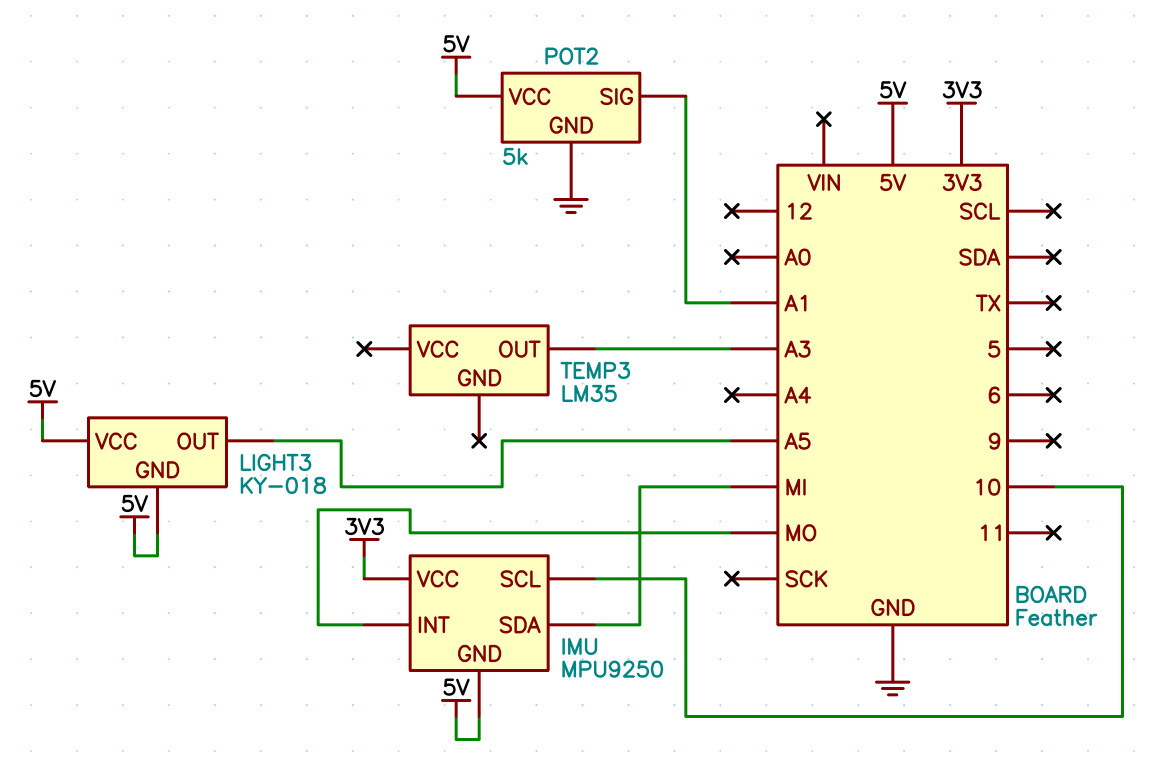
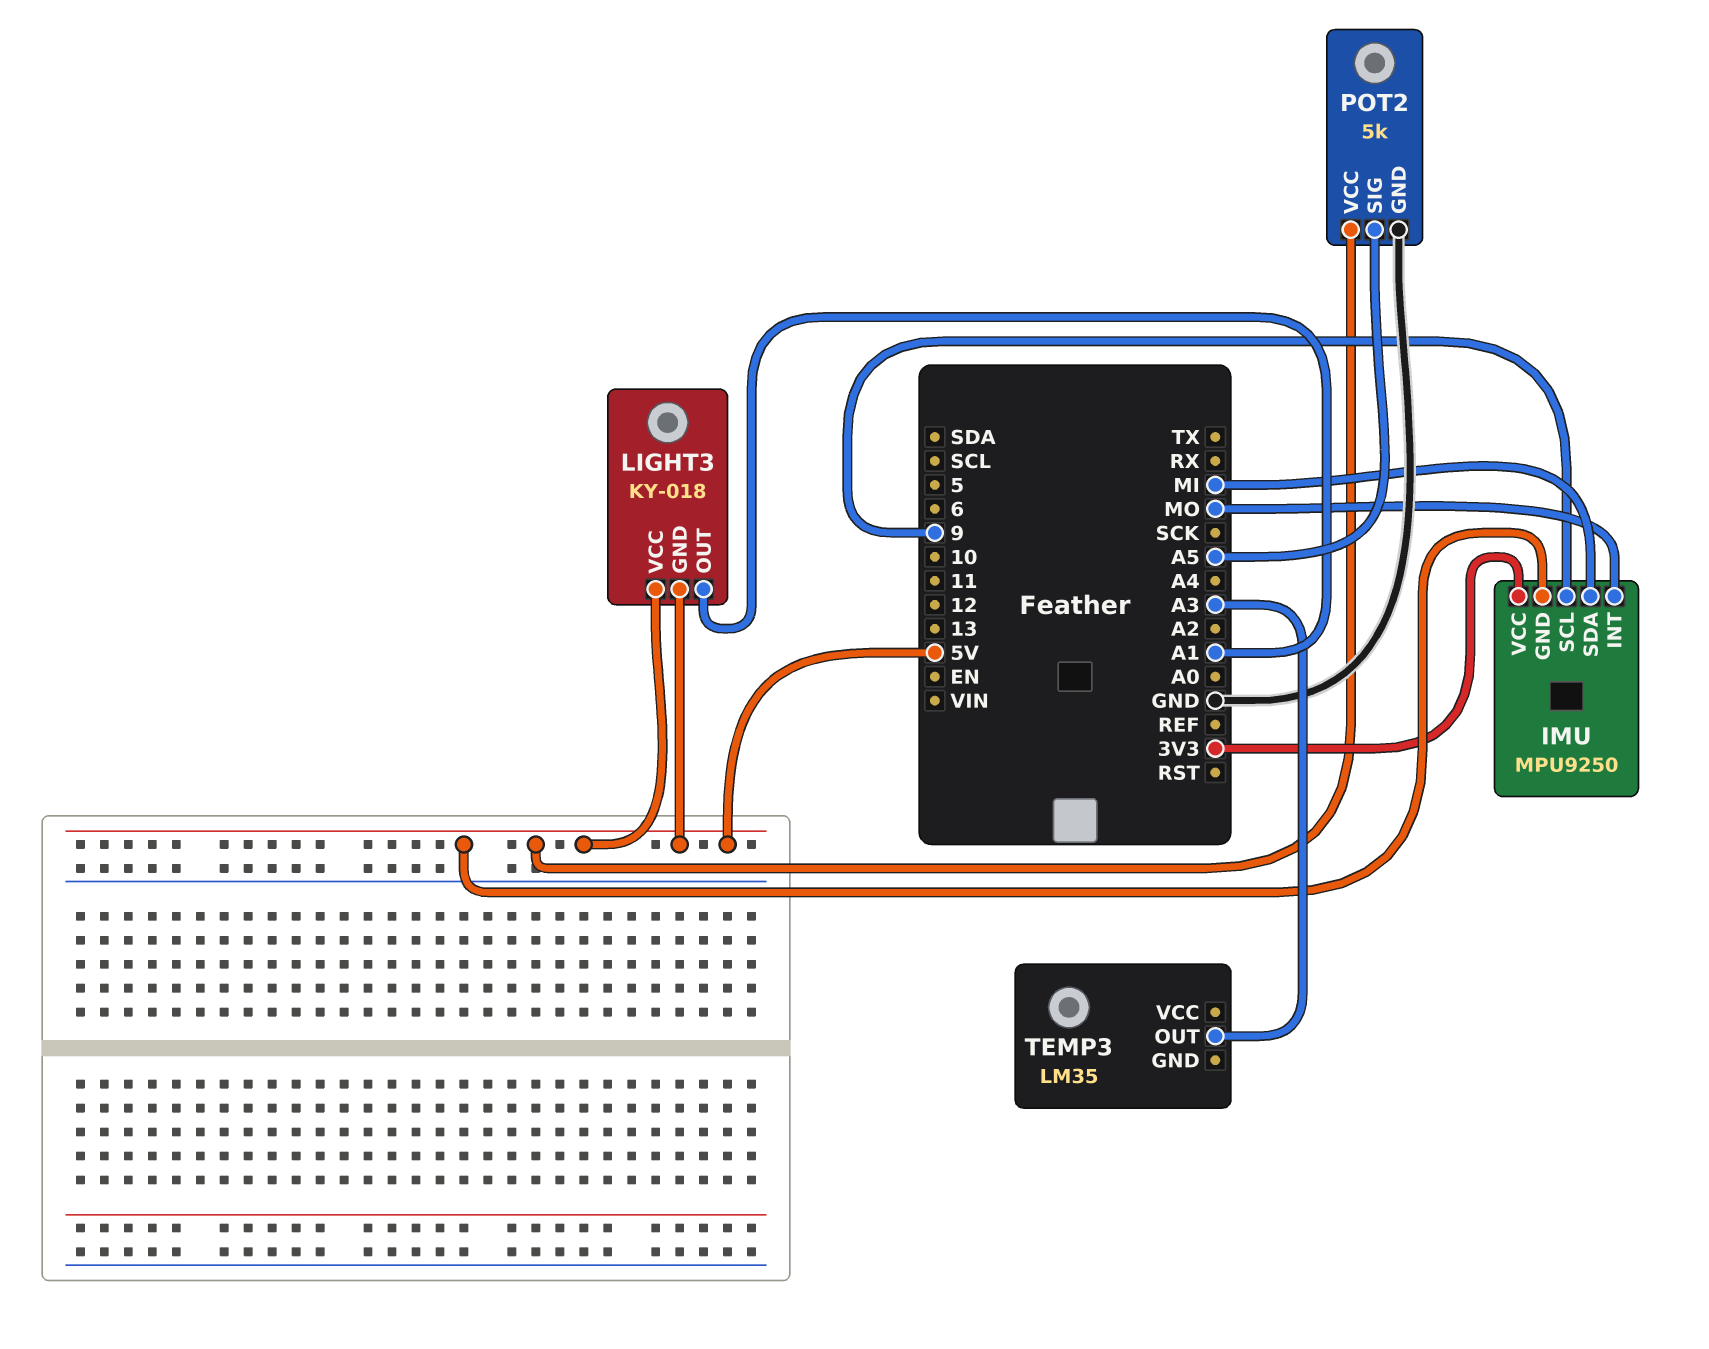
IMU pin SCL: 10 -> 9
LIGHT3 pin OUT: A5 -> A1
POT2 pin SIG: A1 -> A5

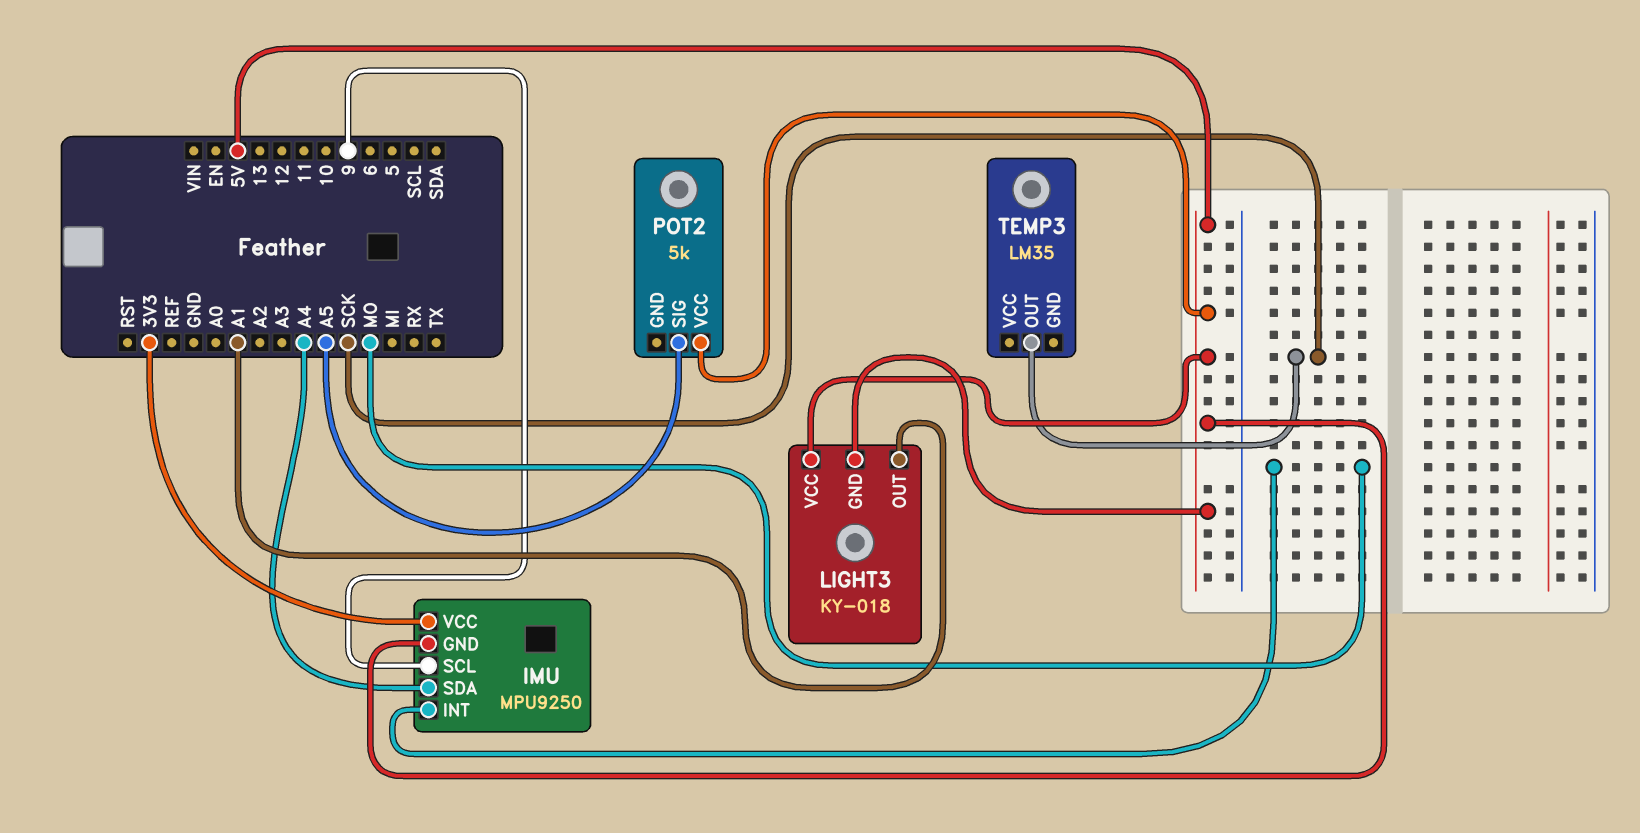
IMU pin SDA: MI -> A4
POT2 pin GND: GND -> none
TEMP3 pin OUT: A3 -> SCK

